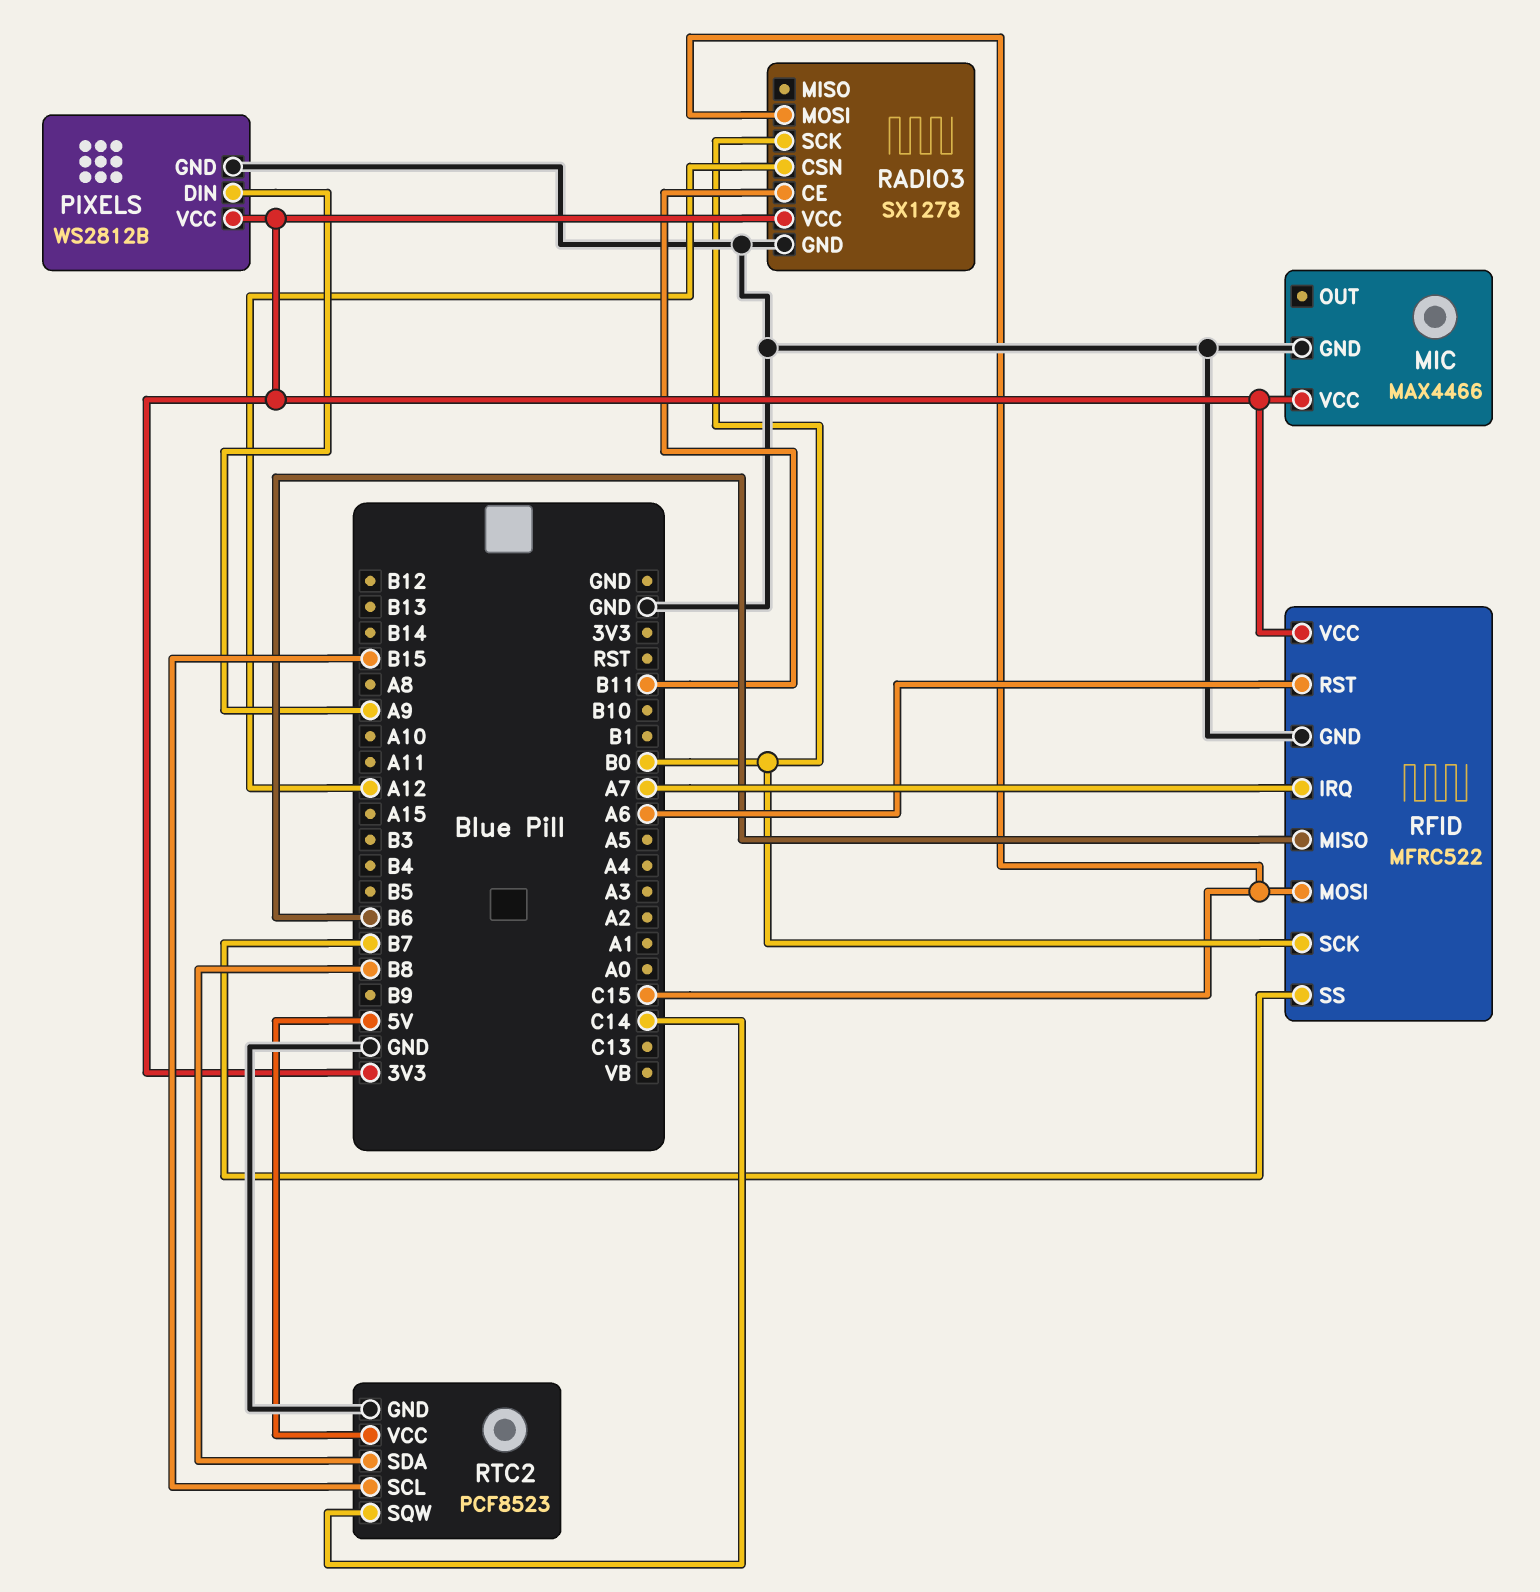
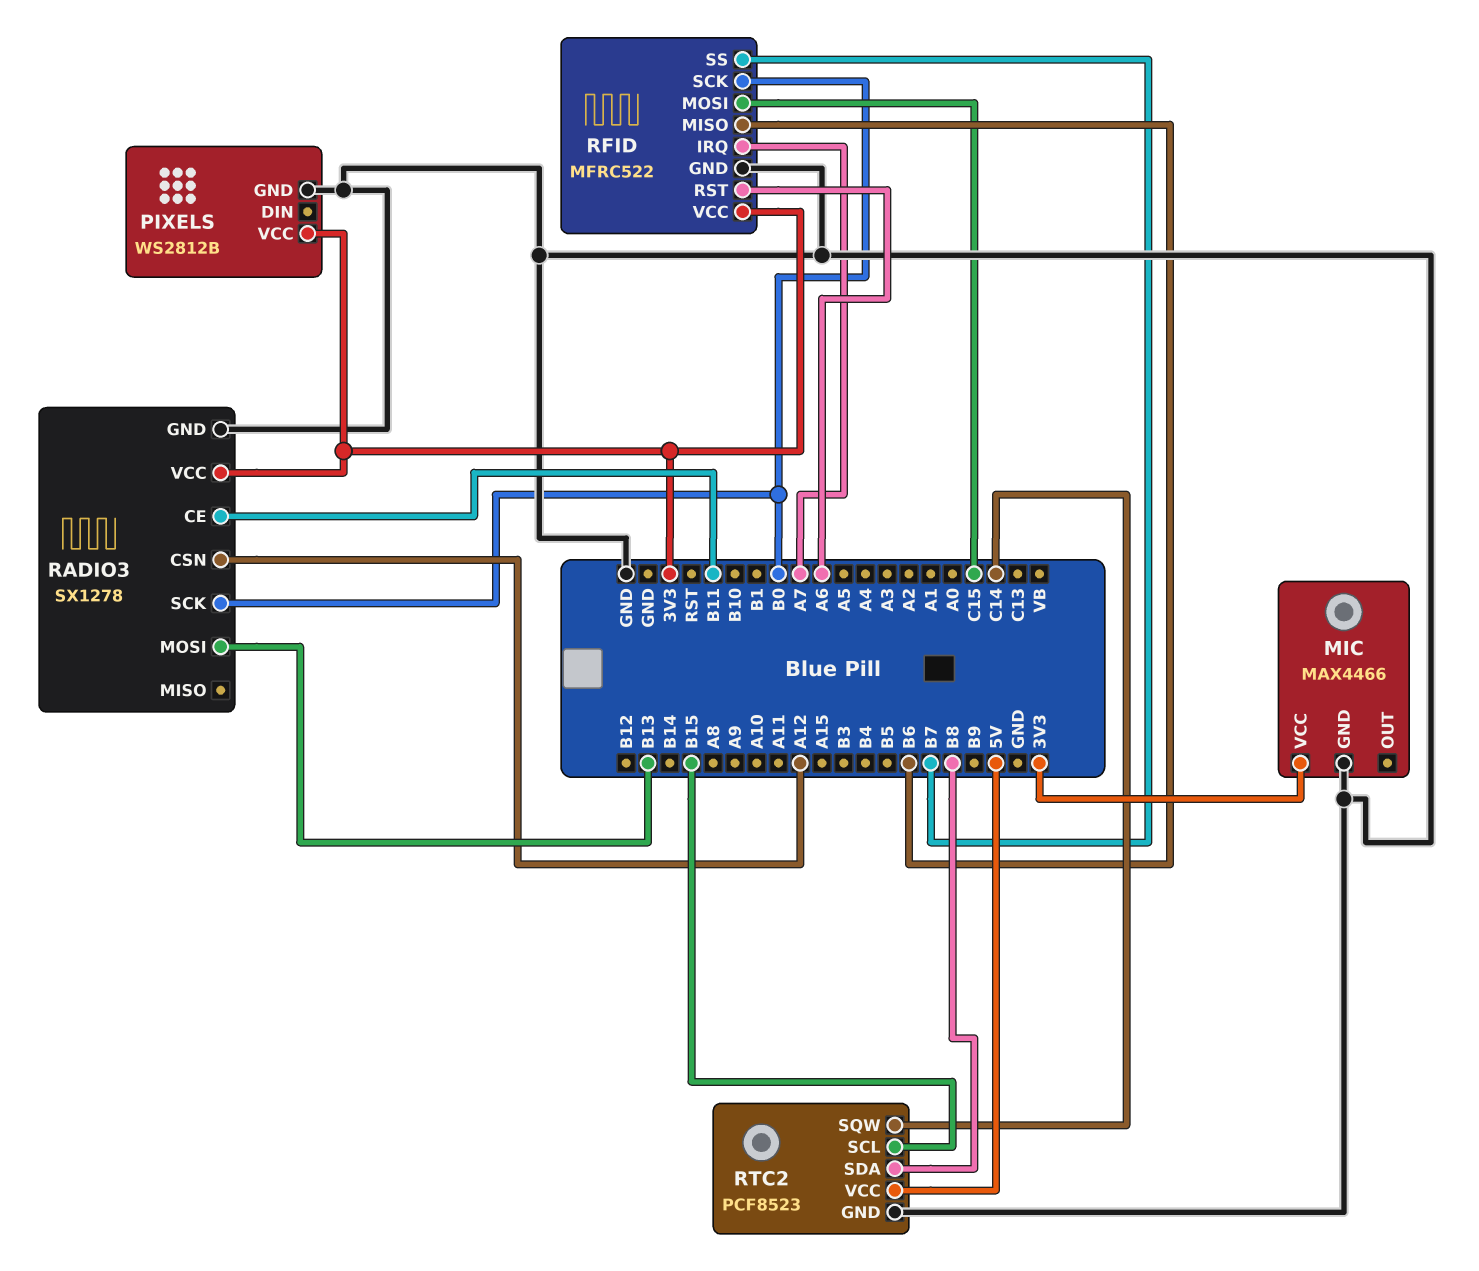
PIXELS pin DIN: A9 -> none
RADIO3 pin MOSI: C15 -> B13

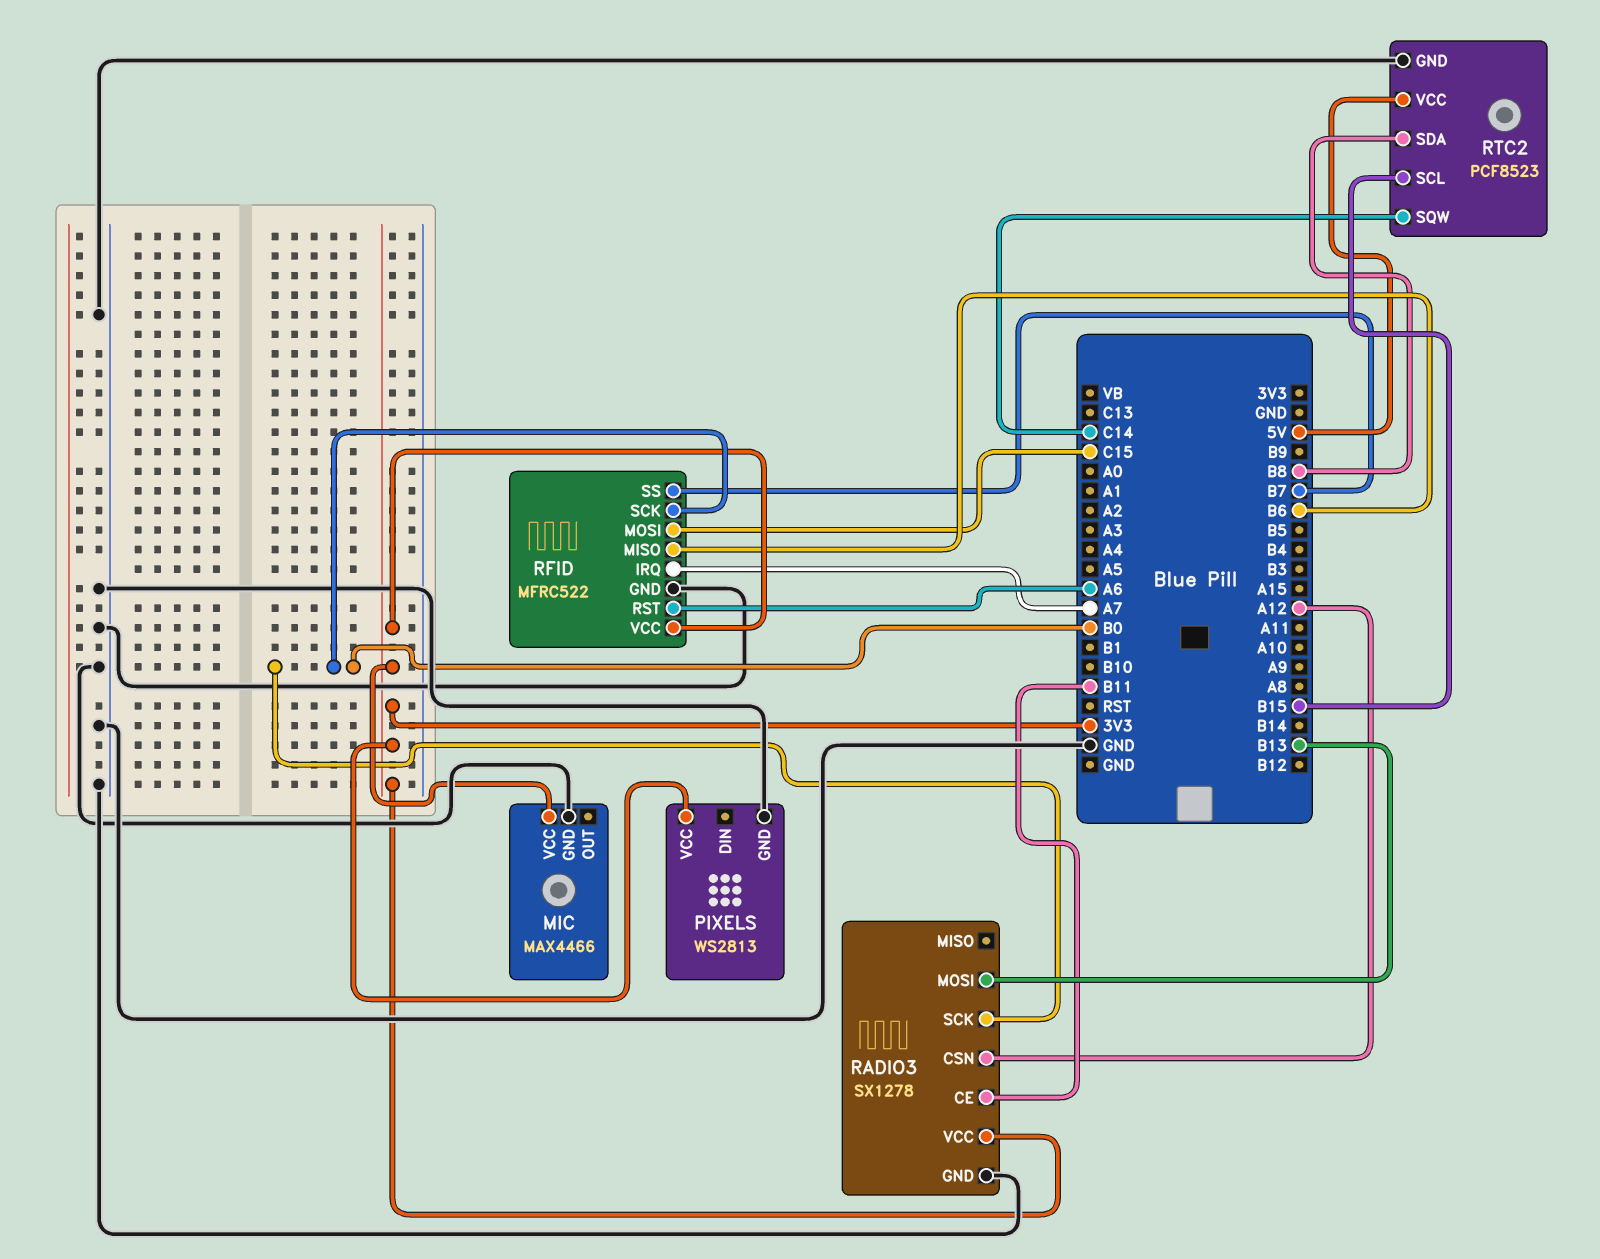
PIXELS: WS2812B -> WS2813

